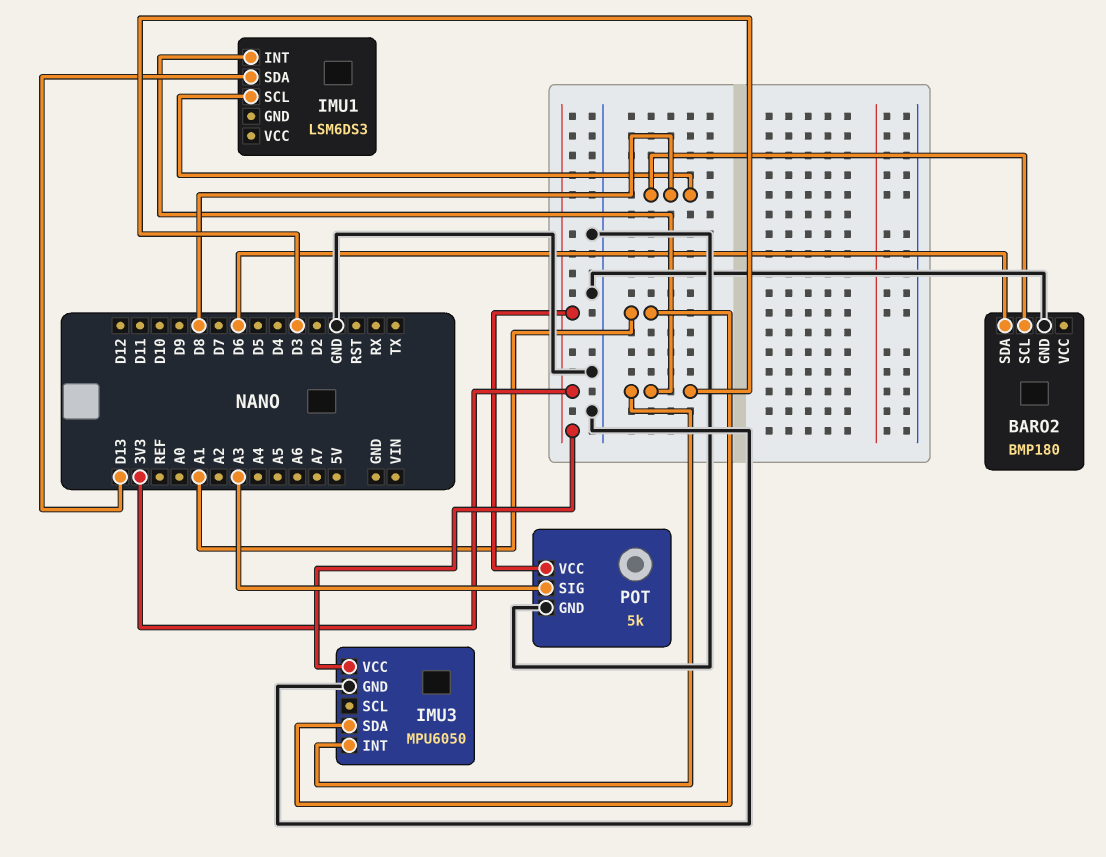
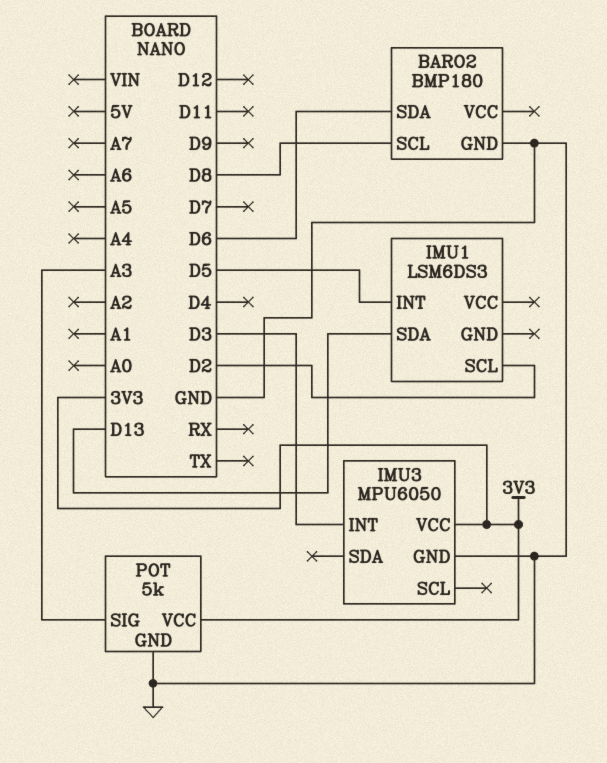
IMU1 pin INT: D3 -> D5
IMU1 pin SCL: D8 -> D2
IMU3 pin SDA: A1 -> none

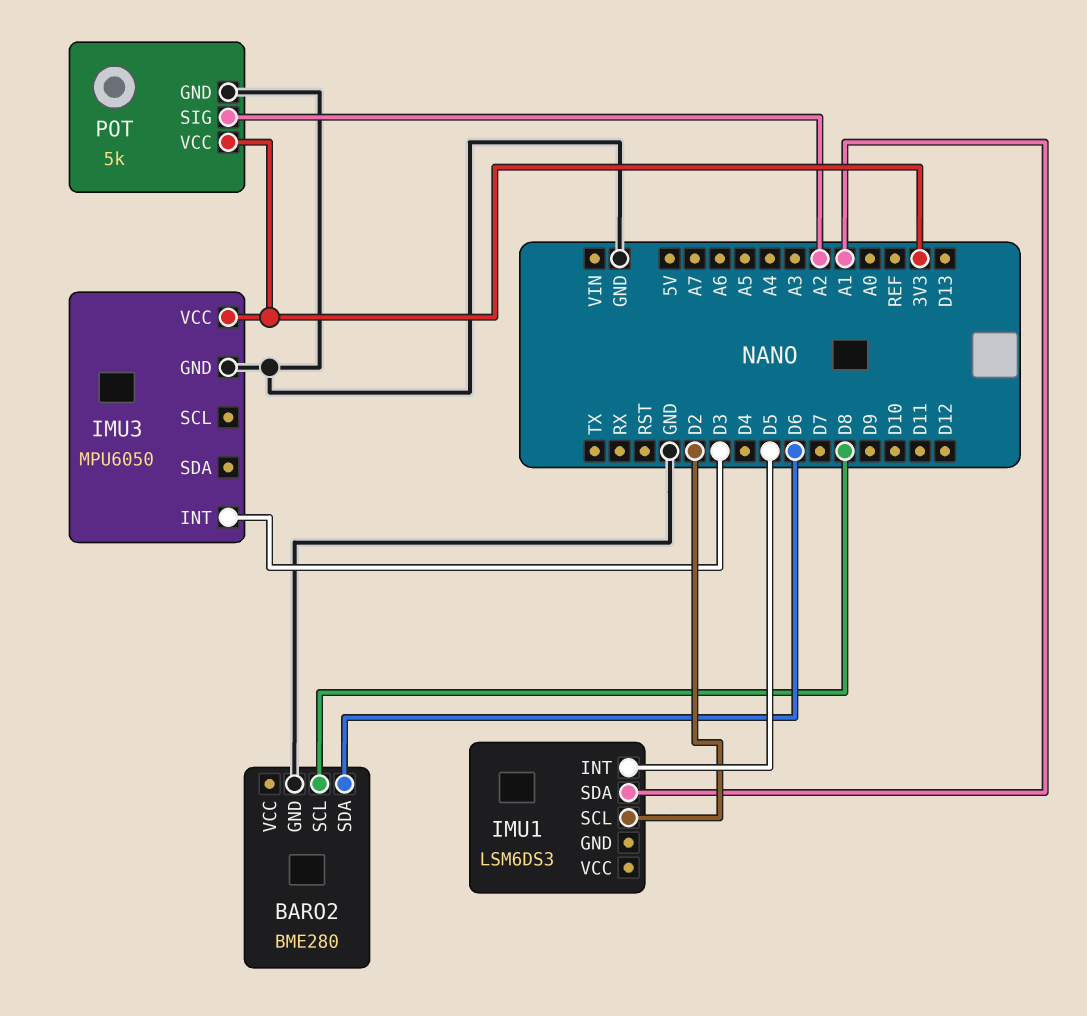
BARO2: BMP180 -> BME280
IMU1 pin SDA: D13 -> A1
POT pin SIG: A3 -> A2

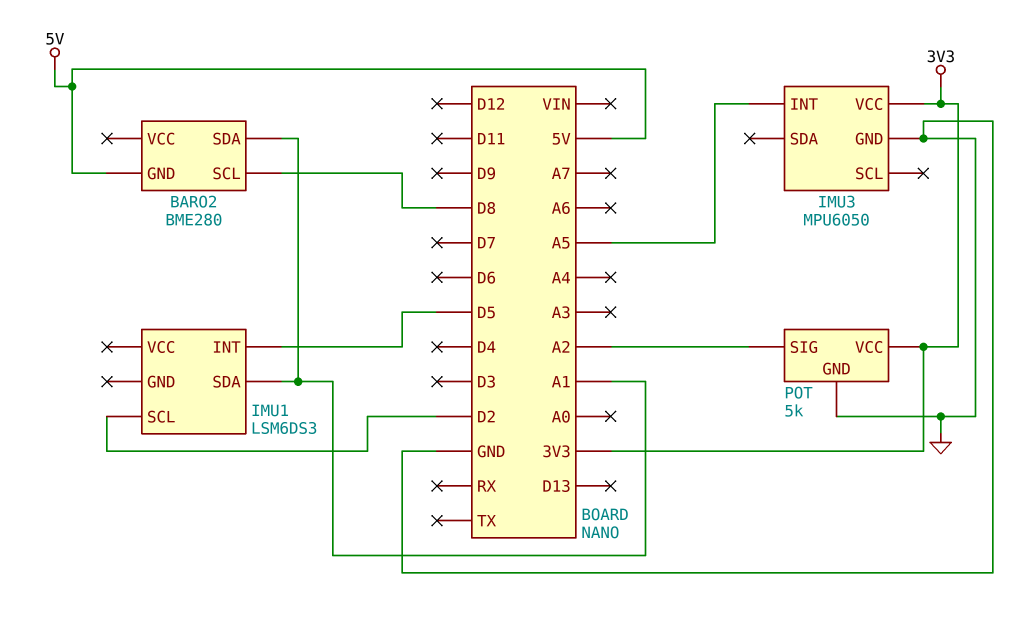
BARO2 pin GND: GND -> 5V
BARO2 pin SDA: D6 -> A1
IMU3 pin INT: D3 -> A5

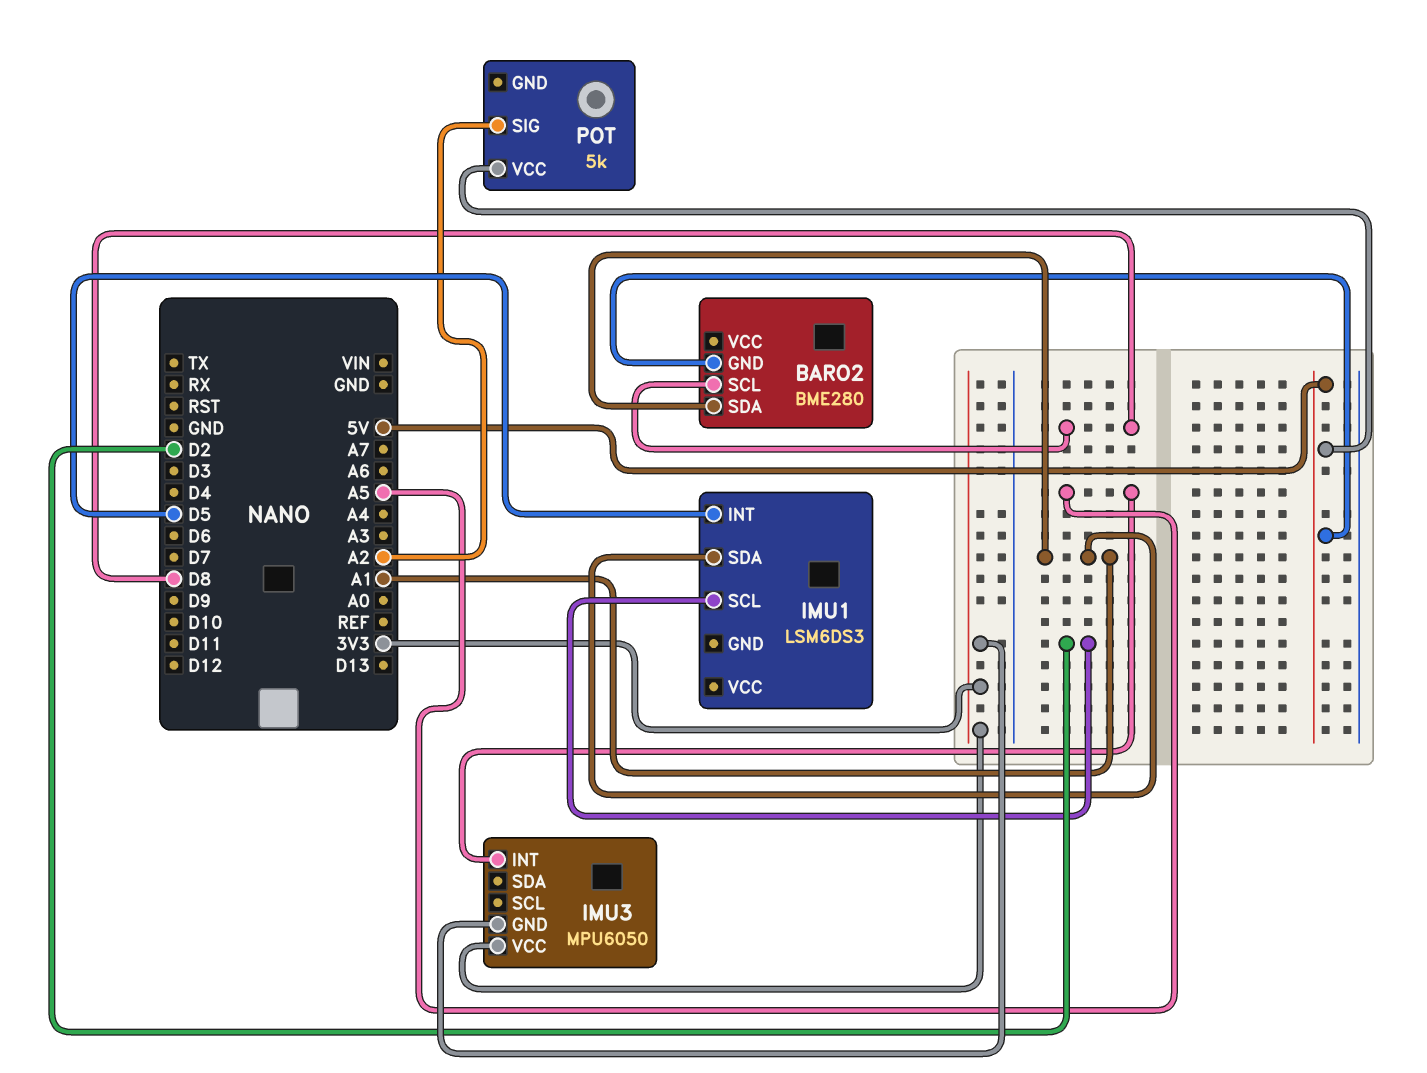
IMU3 pin GND: GND -> 3V3
POT pin GND: GND -> none
POT pin VCC: 3V3 -> 5V

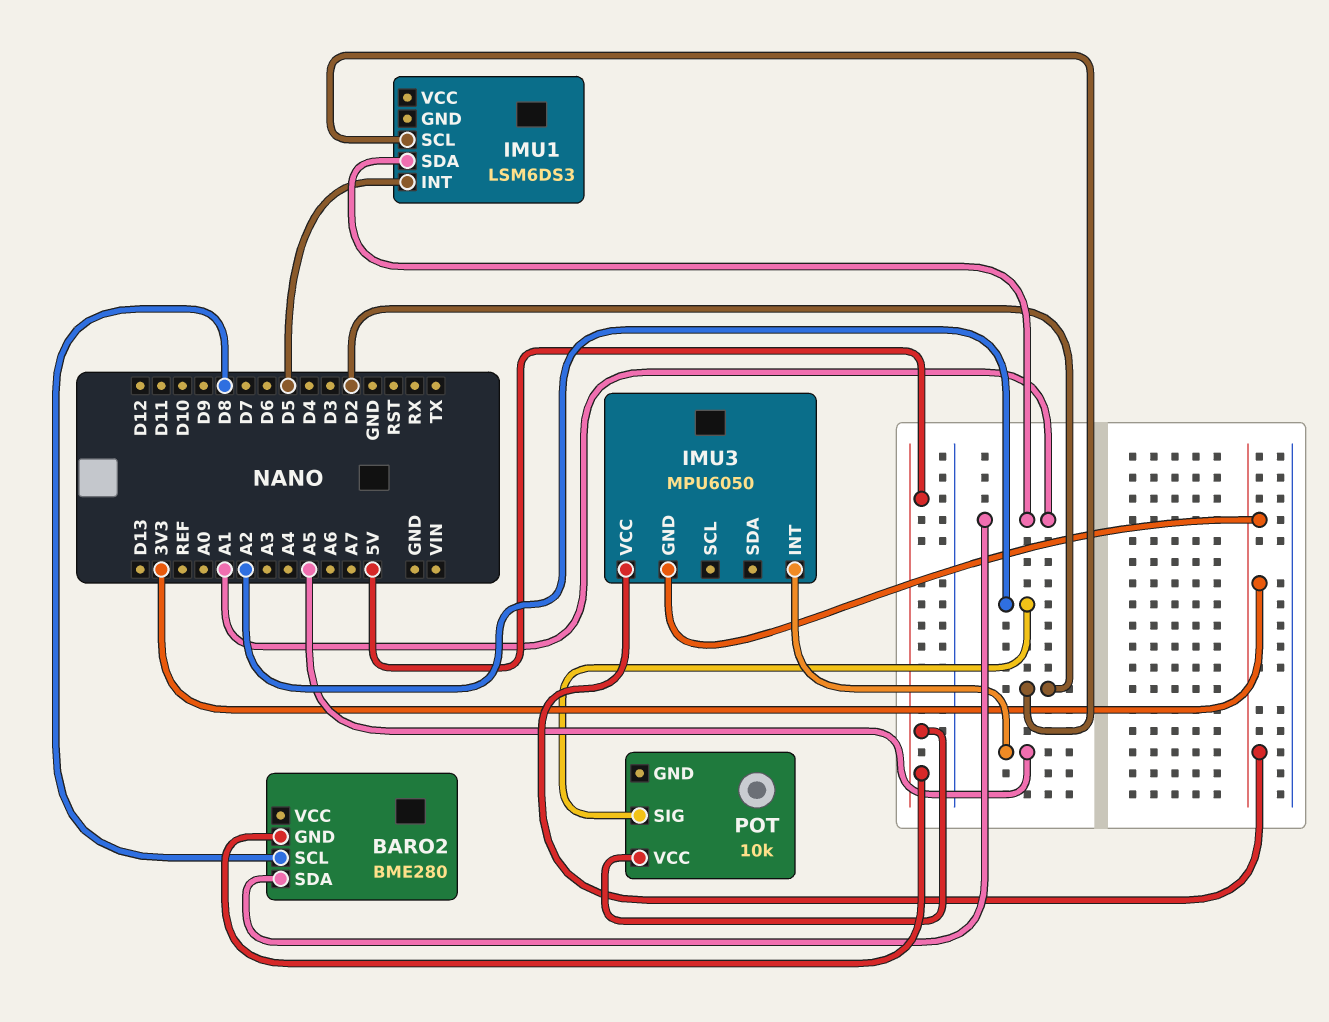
POT: 5k -> 10k

